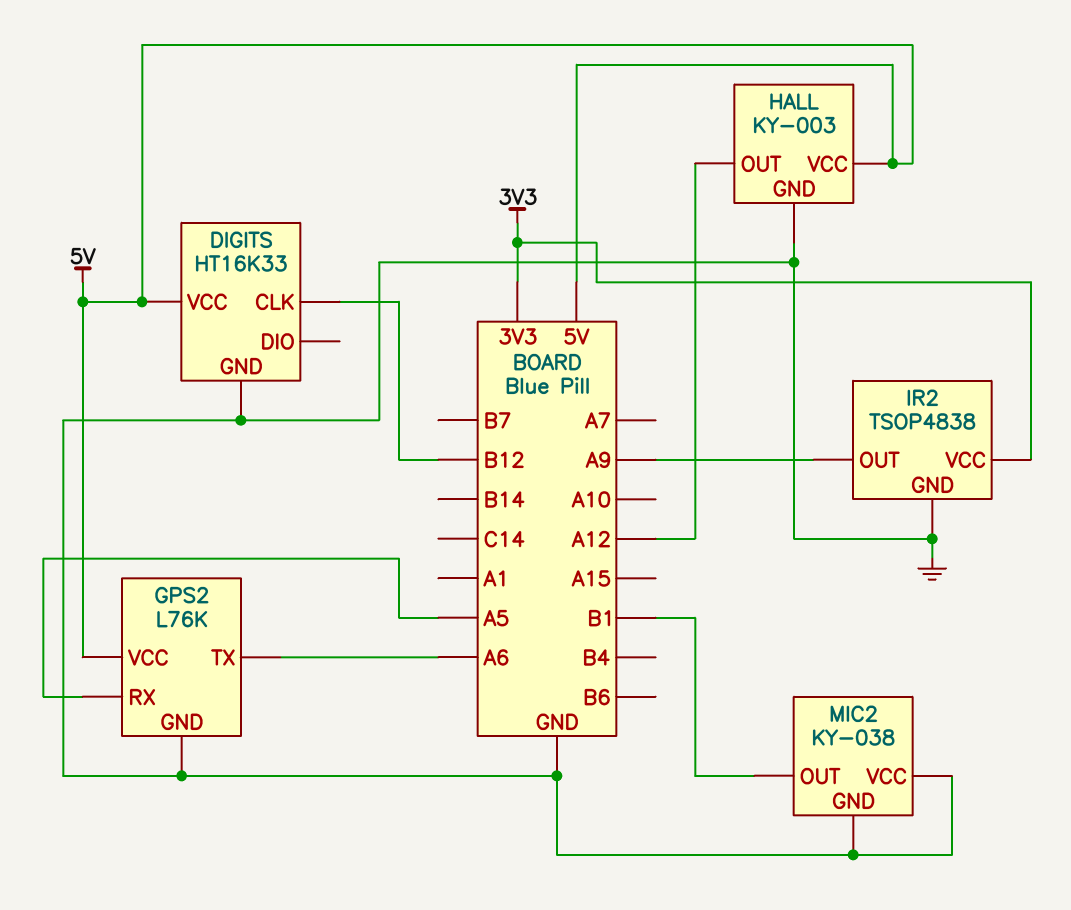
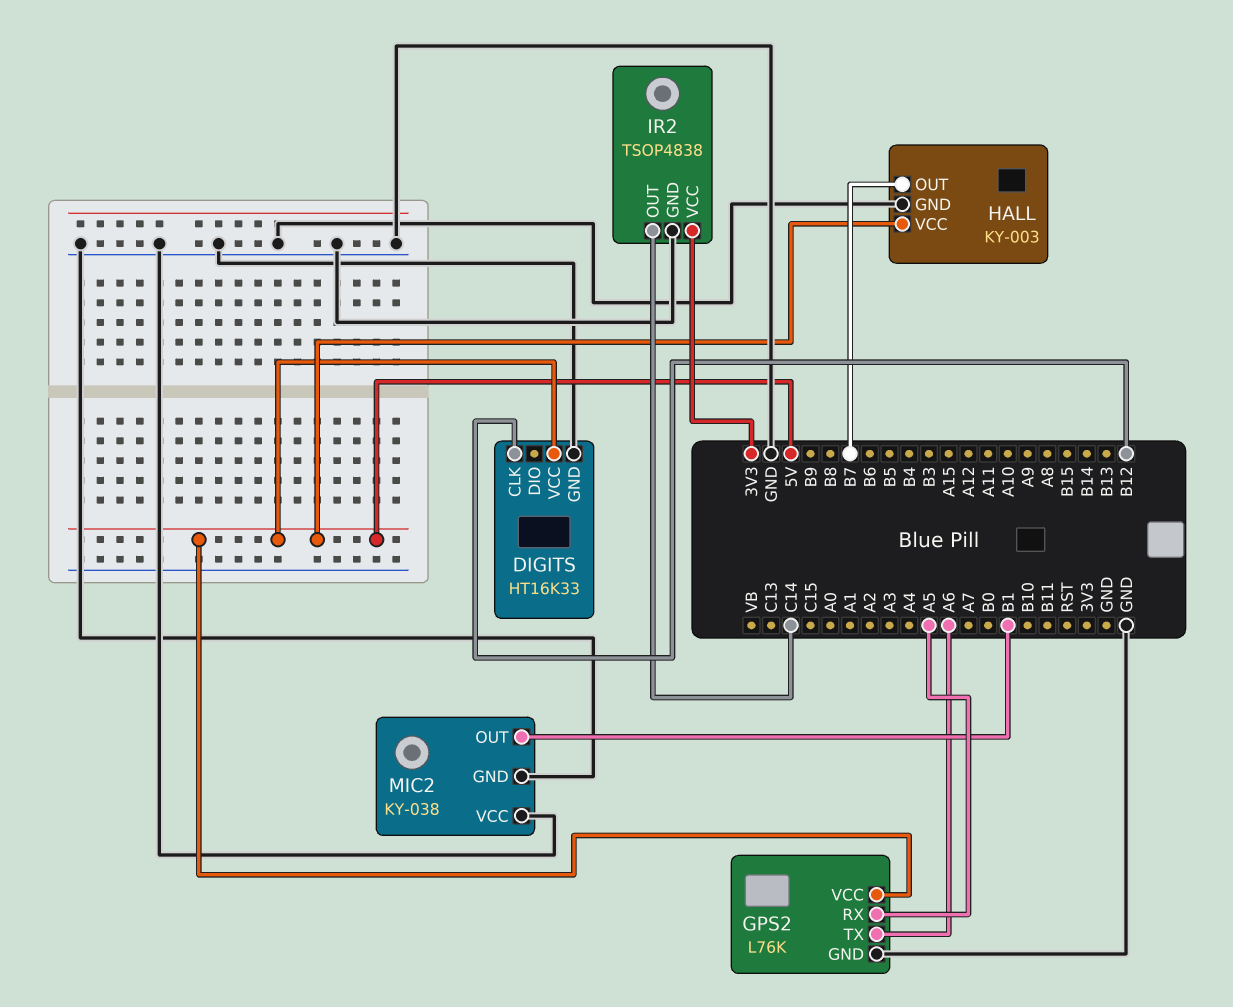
HALL pin OUT: A12 -> B7
IR2 pin OUT: A9 -> C14

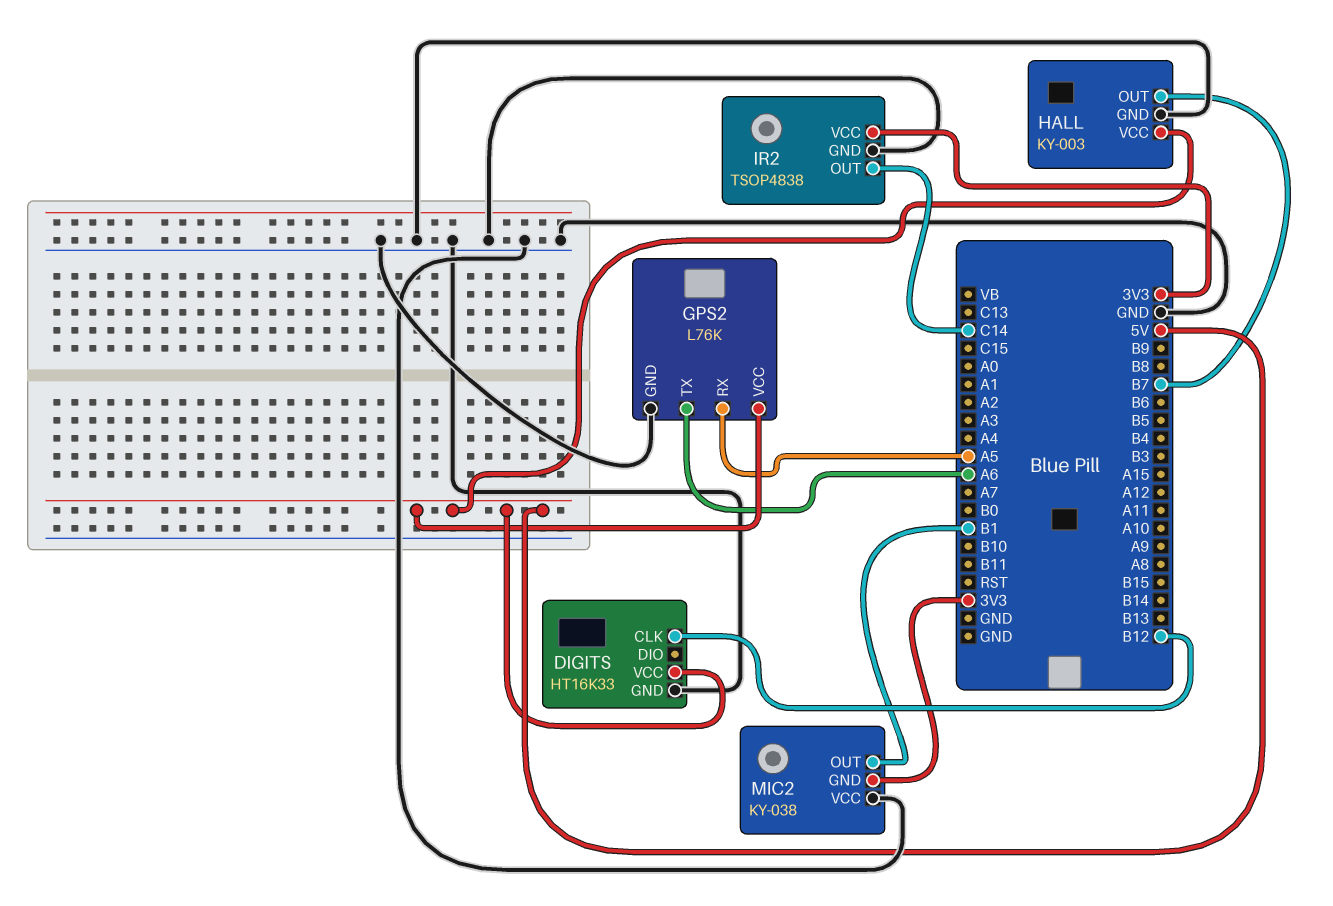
MIC2 pin GND: GND -> 3V3

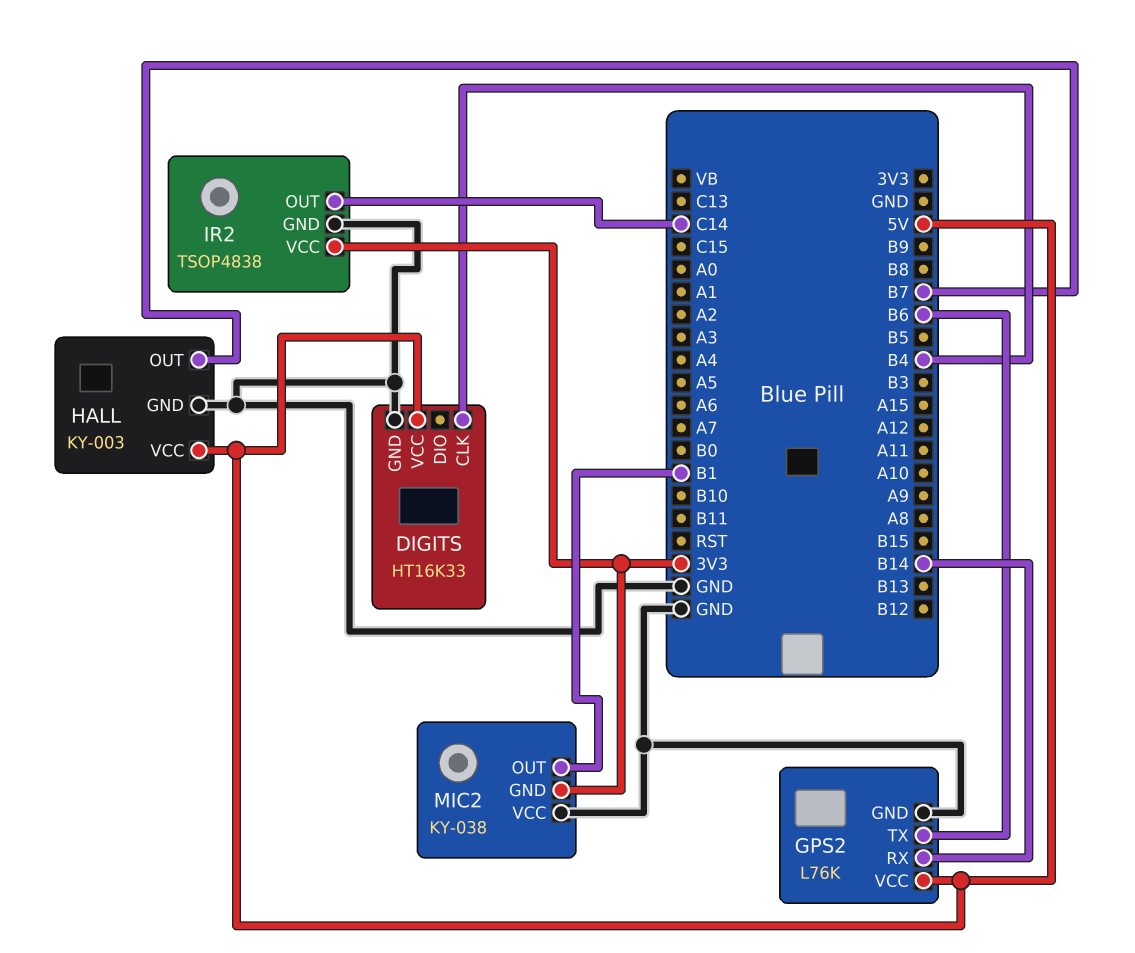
DIGITS pin CLK: B12 -> B4
GPS2 pin RX: A5 -> B14
GPS2 pin TX: A6 -> B6

